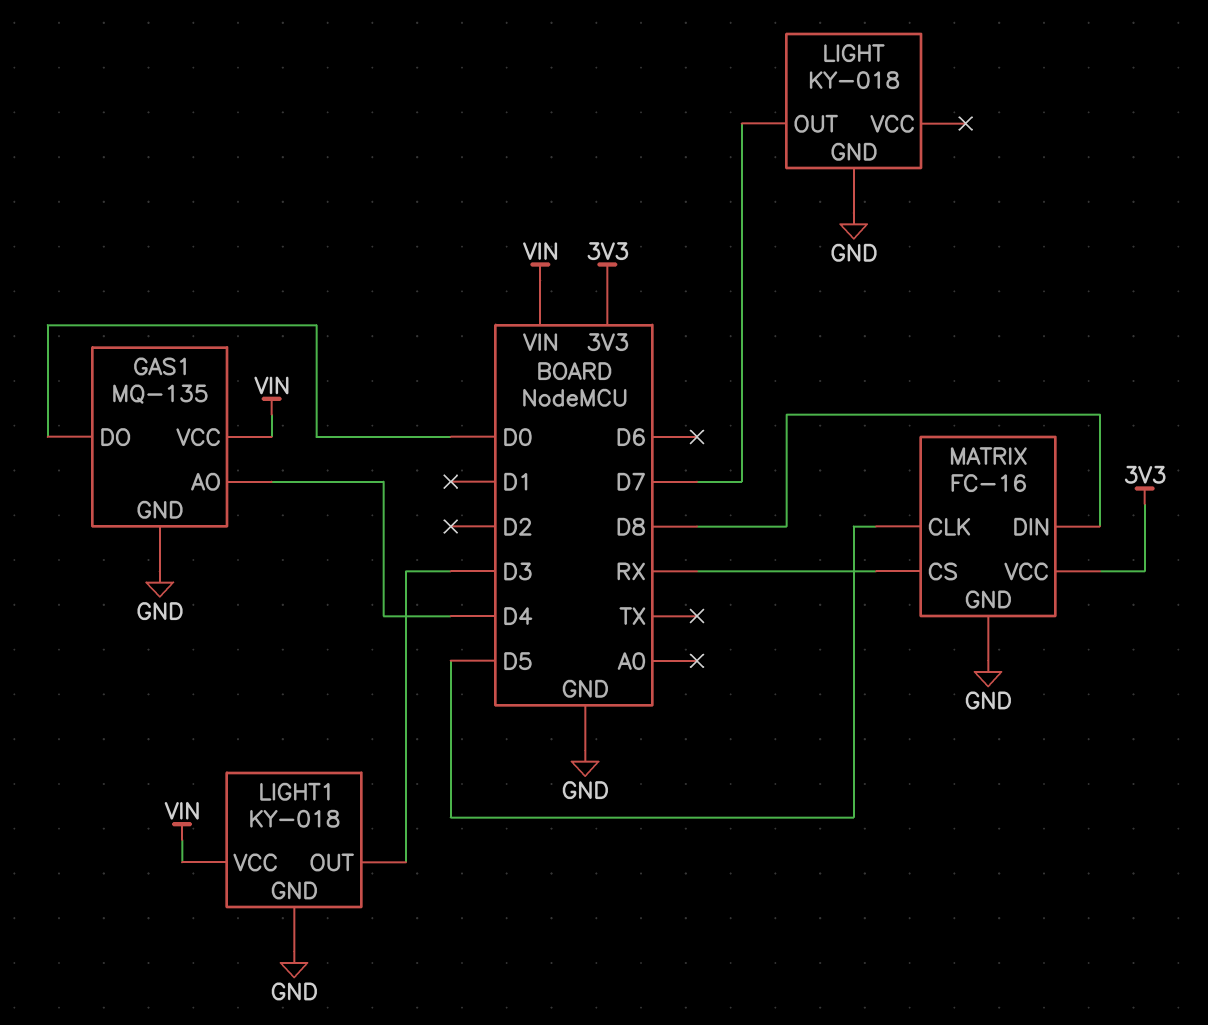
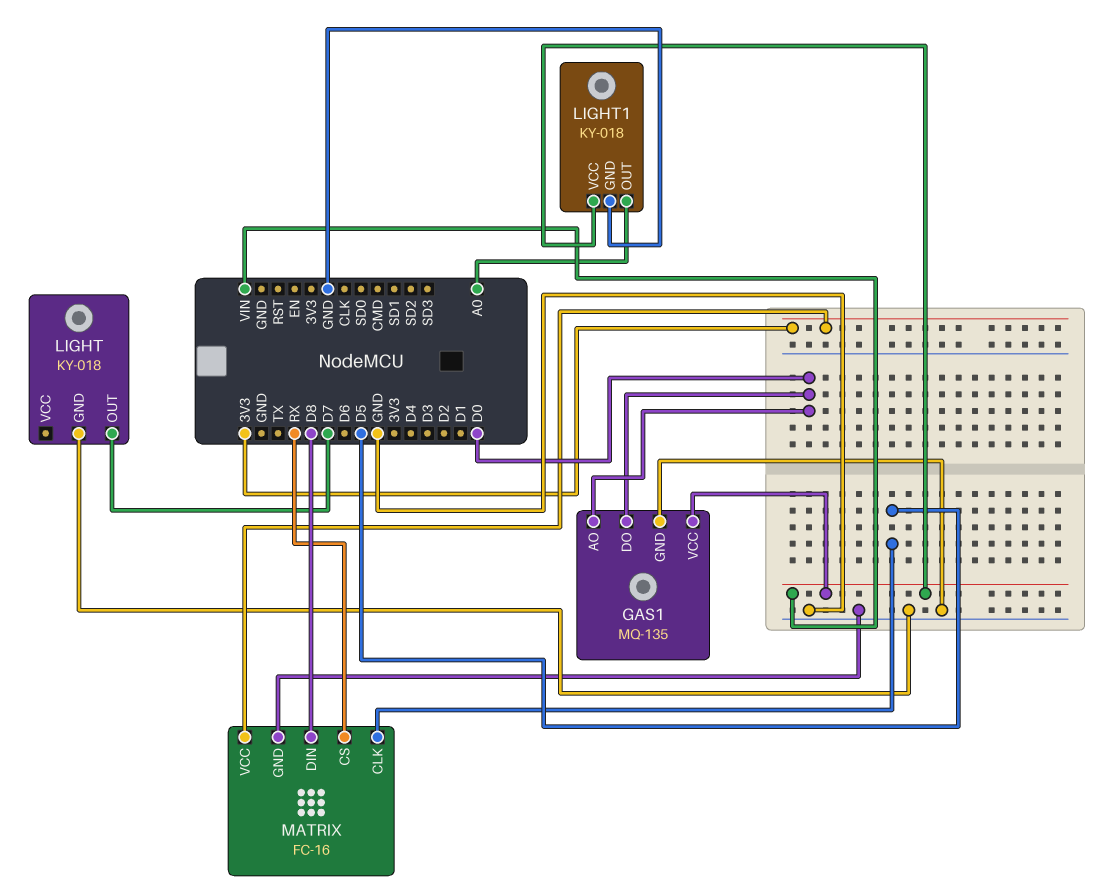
GAS1 pin AO: D4 -> D0
LIGHT1 pin OUT: D3 -> A0

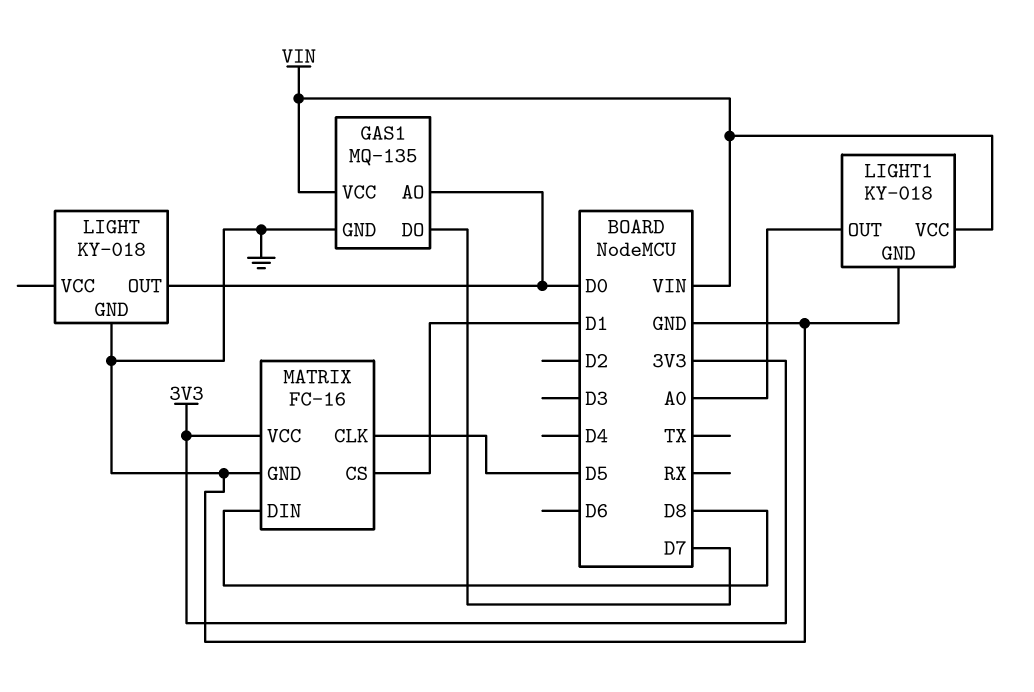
GAS1 pin DO: D0 -> D7
LIGHT pin OUT: D7 -> D0
MATRIX pin CS: RX -> D1

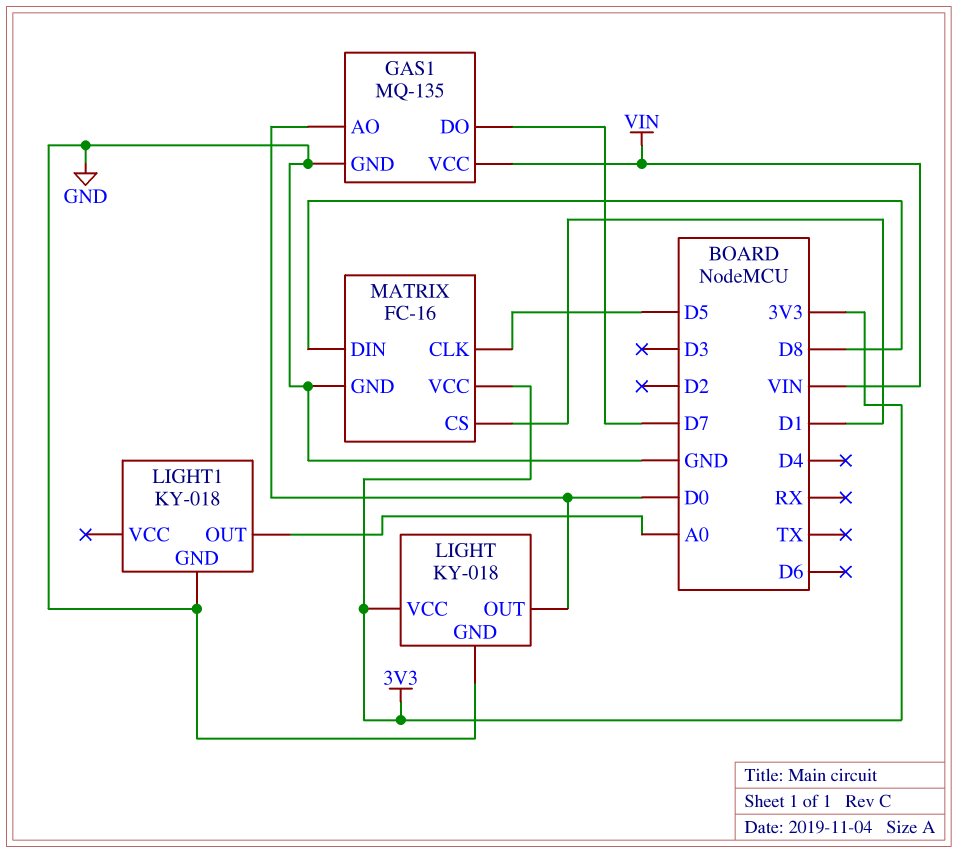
LIGHT pin VCC: none -> 3V3
LIGHT1 pin VCC: VIN -> none

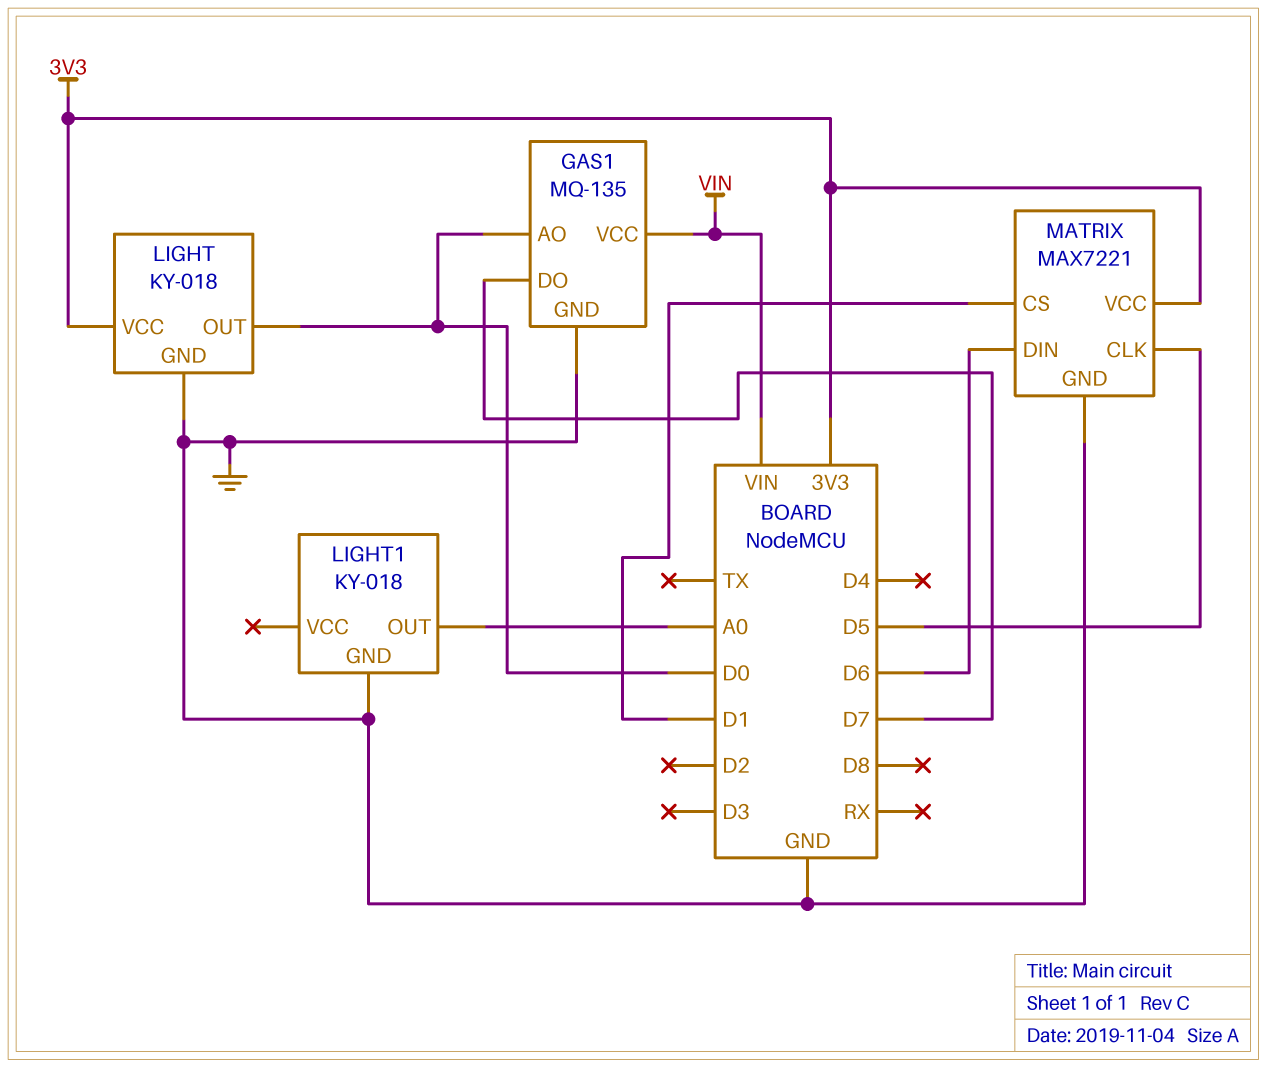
MATRIX: FC-16 -> MAX7221
MATRIX pin DIN: D8 -> D6

